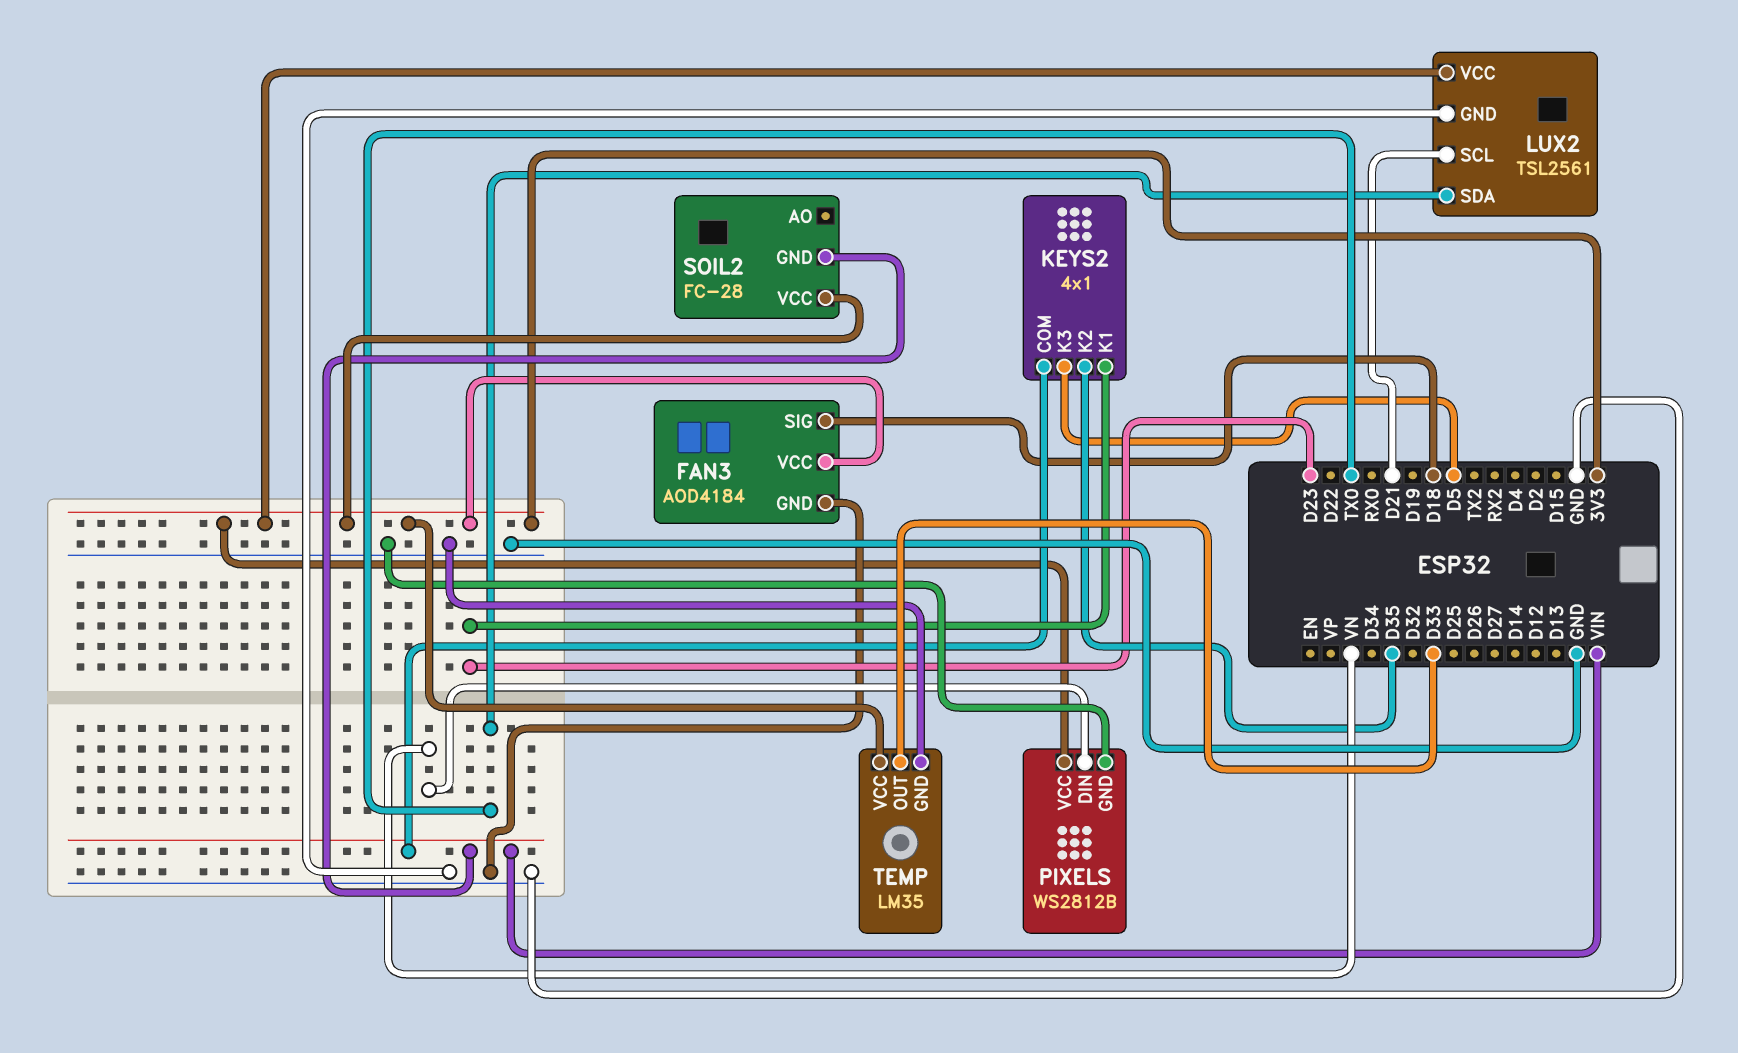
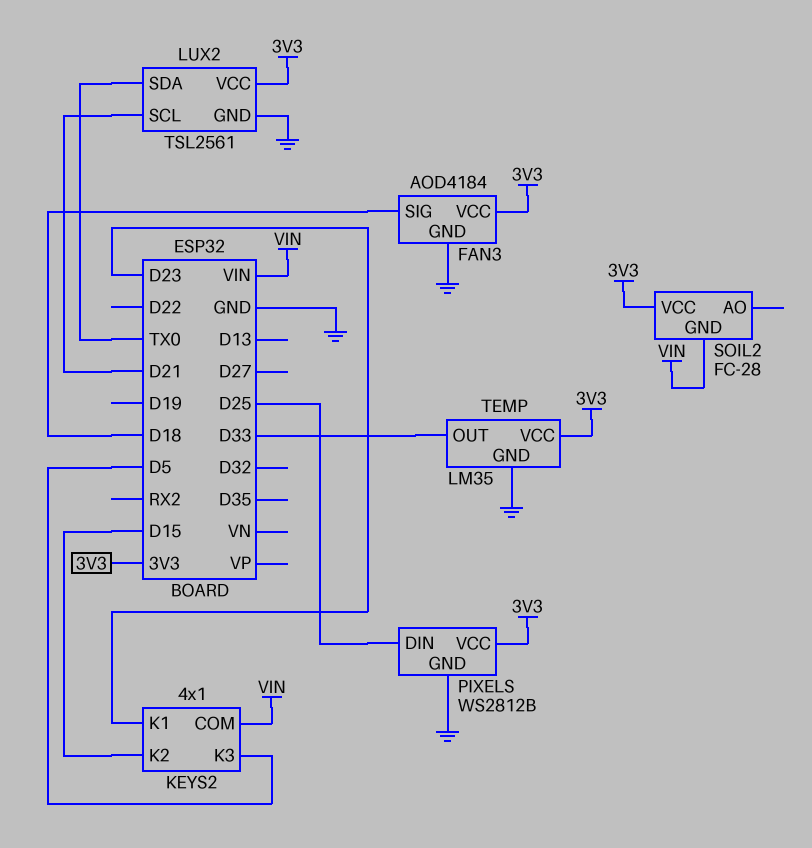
KEYS2 pin K2: D35 -> D15
PIXELS pin DIN: VN -> D25

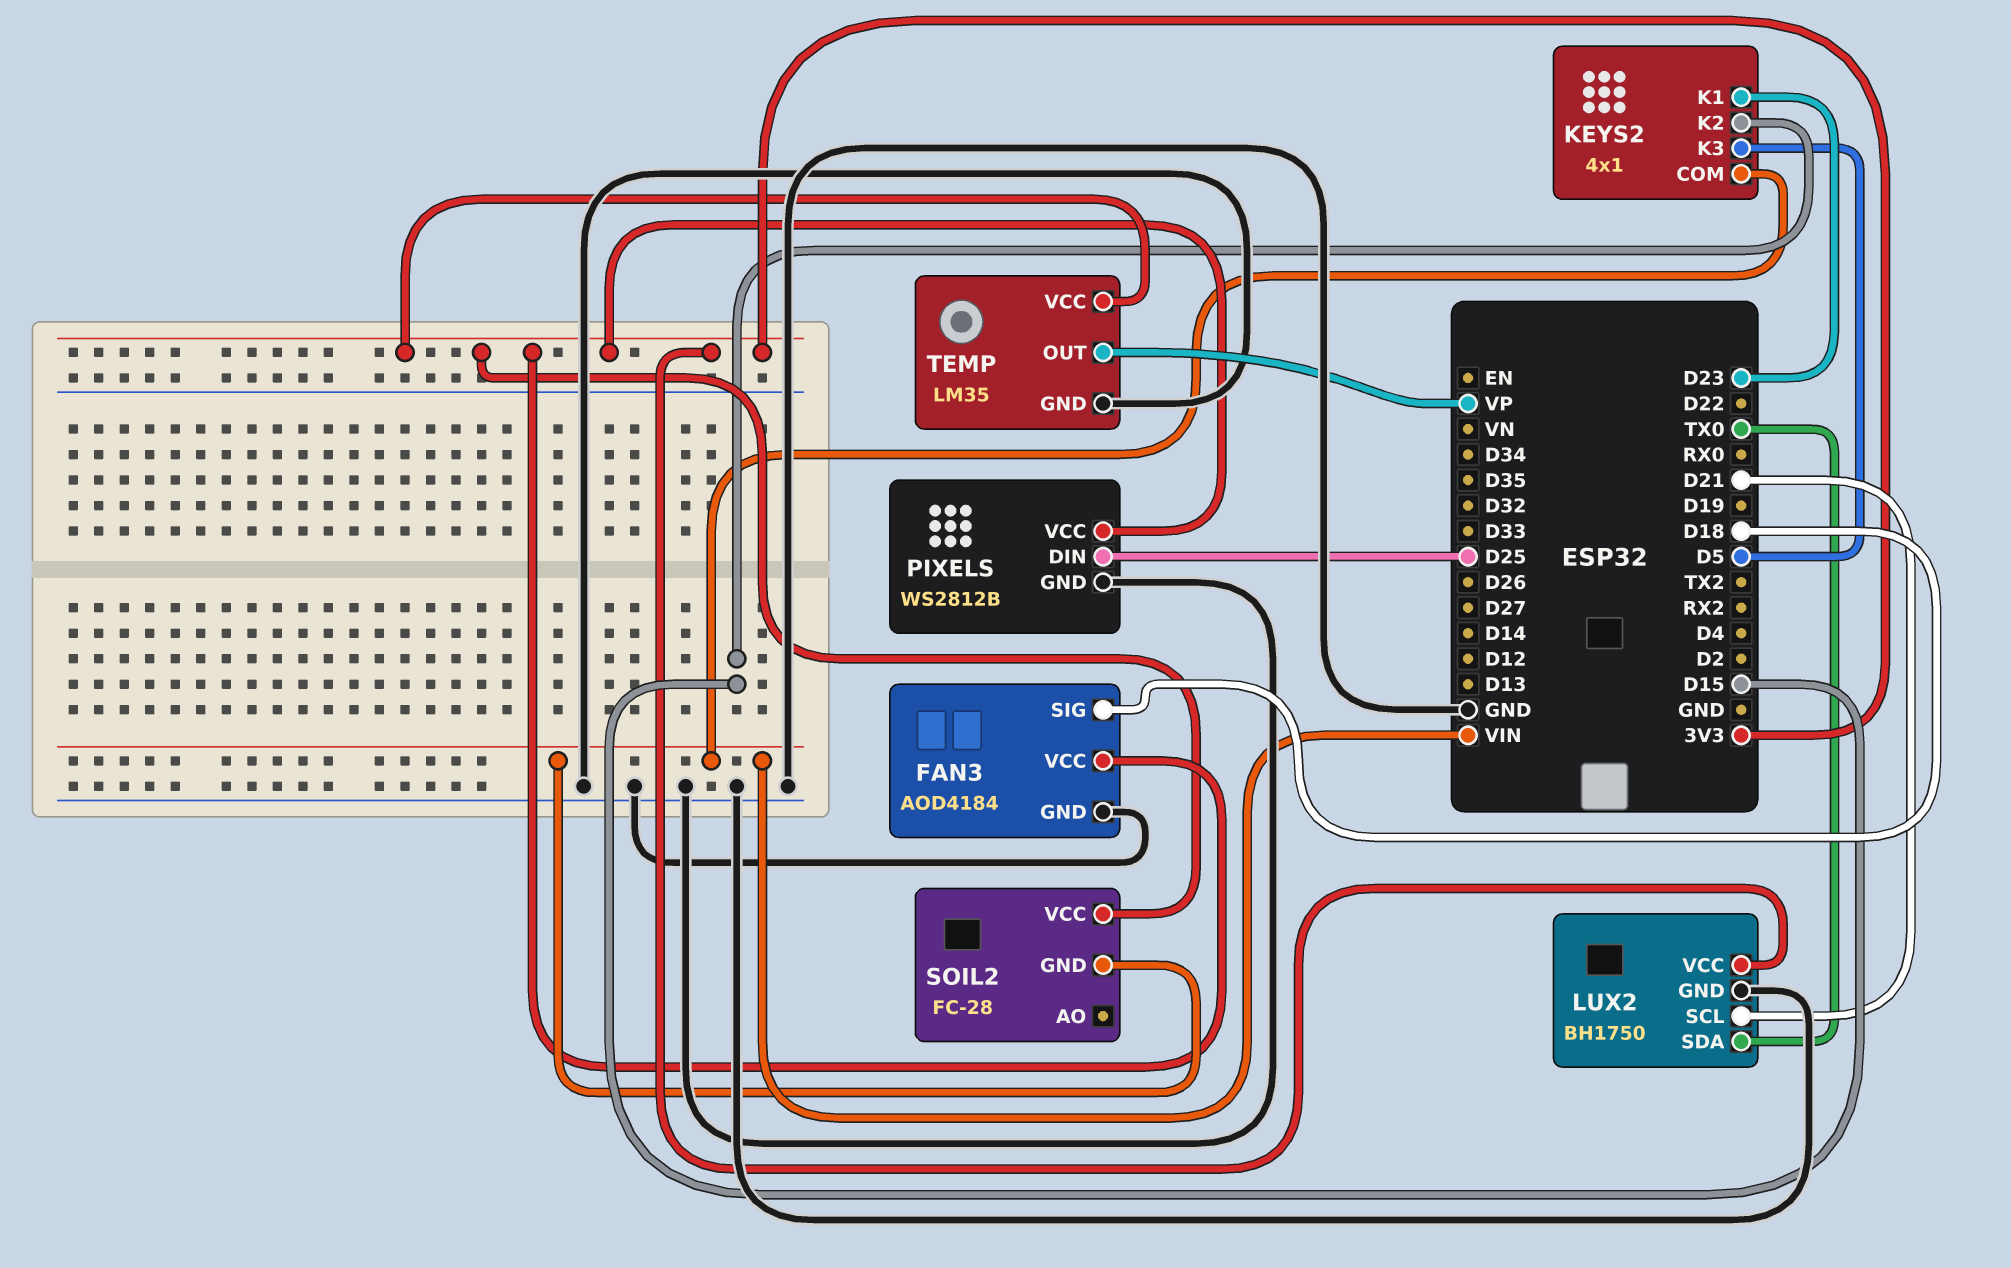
LUX2: TSL2561 -> BH1750
TEMP pin OUT: D33 -> VP

